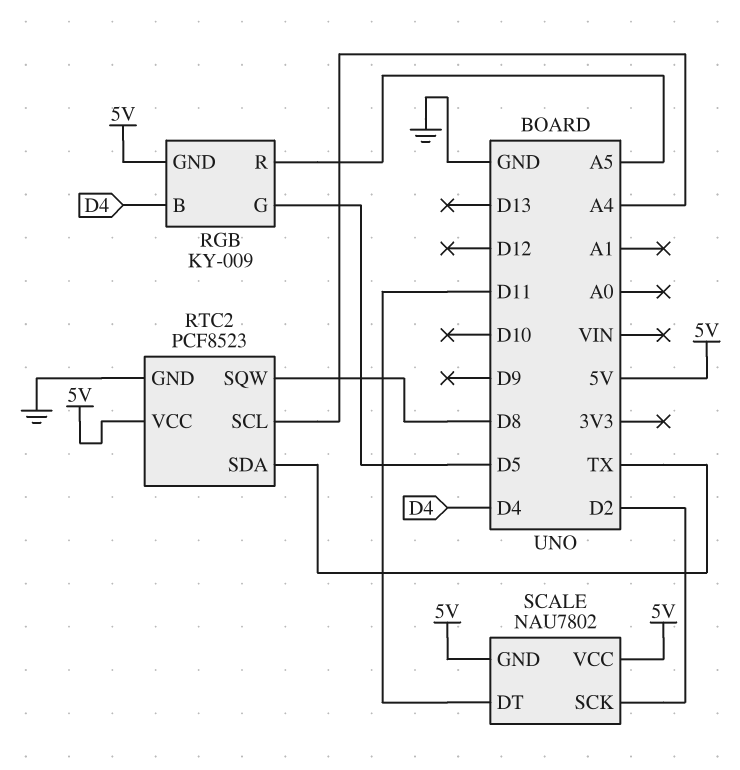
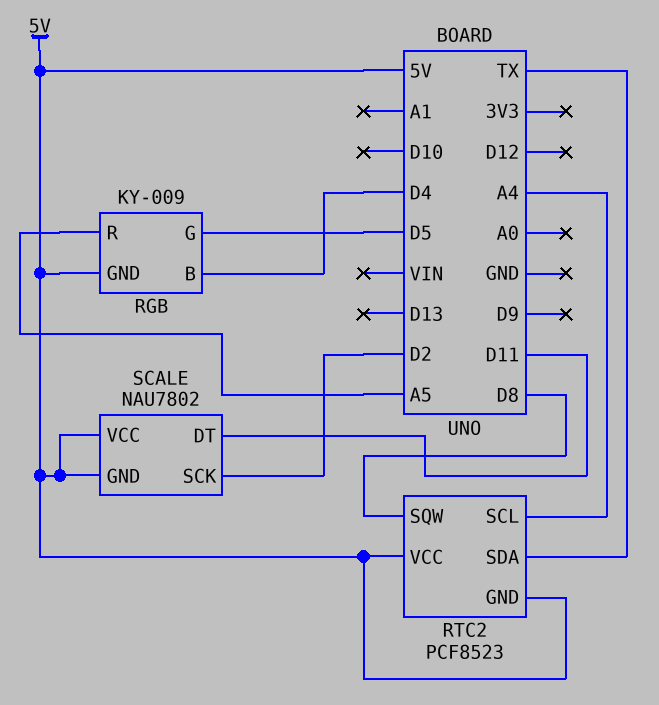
RTC2 pin GND: GND -> 5V

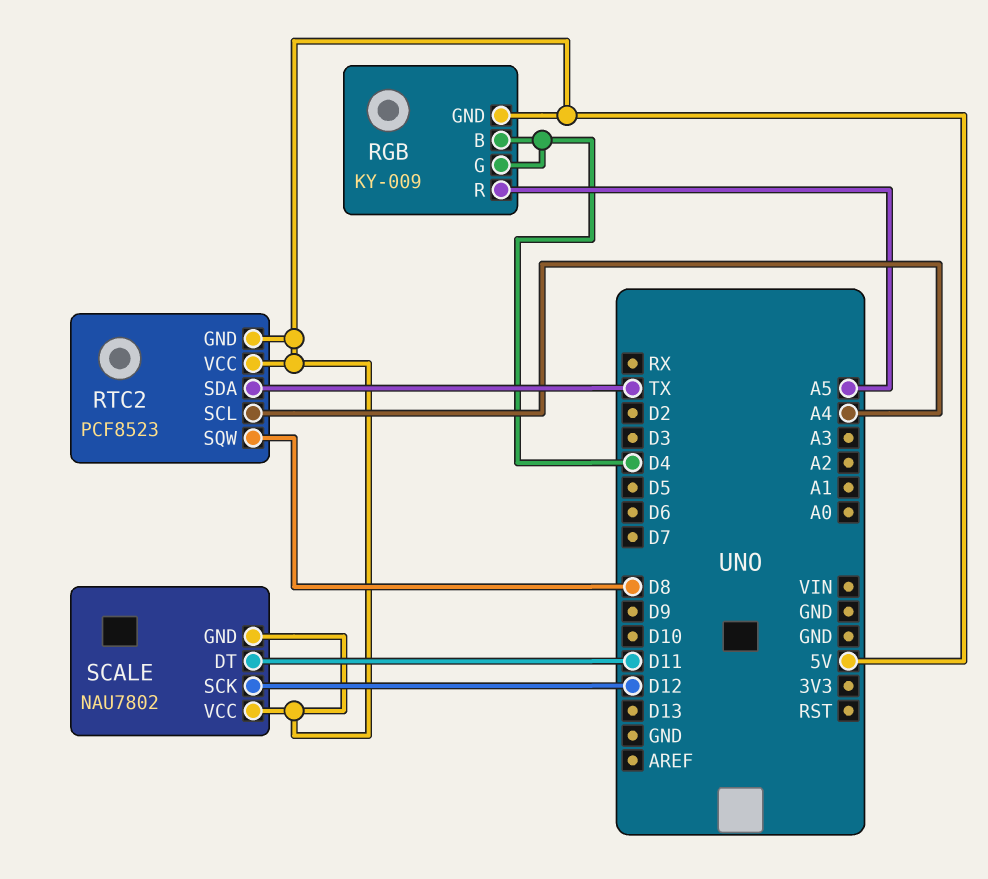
RGB pin G: D5 -> D4
SCALE pin SCK: D2 -> D12

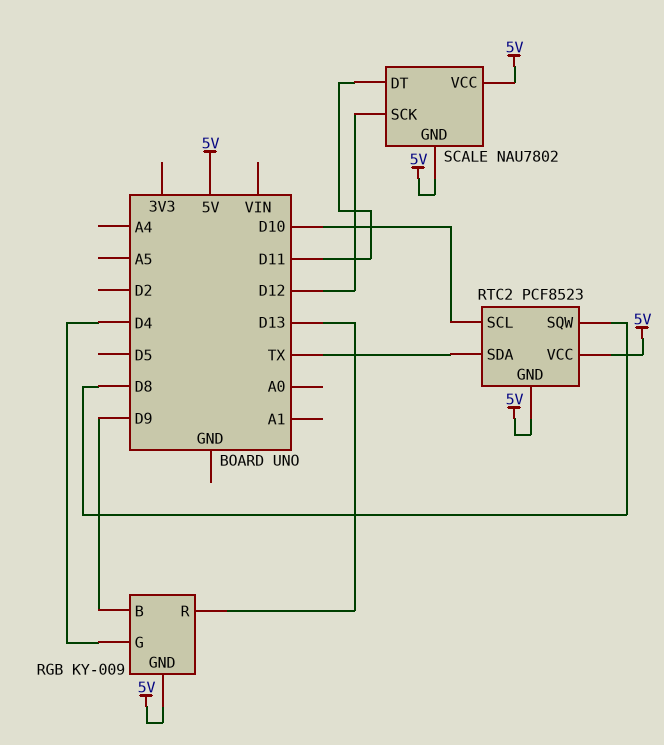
RGB pin B: D4 -> D9
RGB pin R: A5 -> D13
RTC2 pin SCL: A4 -> D10

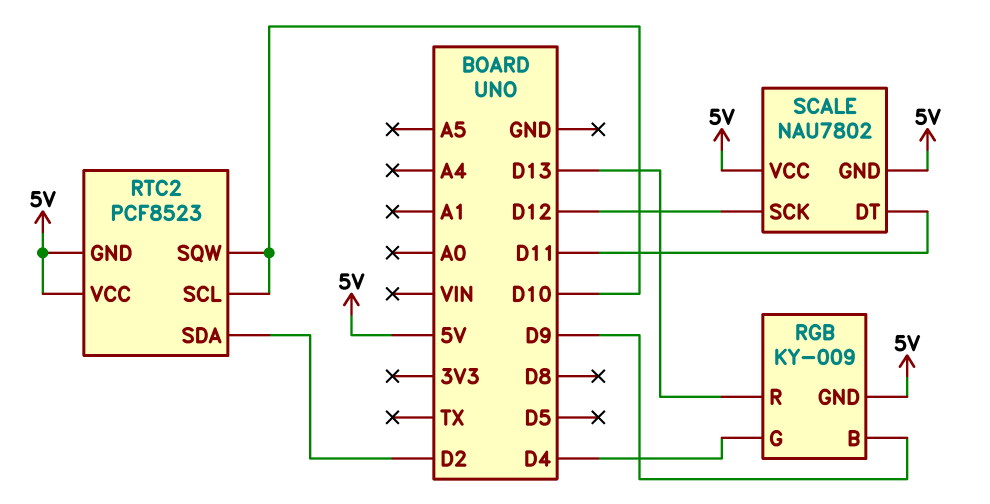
RTC2 pin SDA: TX -> D2
RTC2 pin SQW: D8 -> D10

